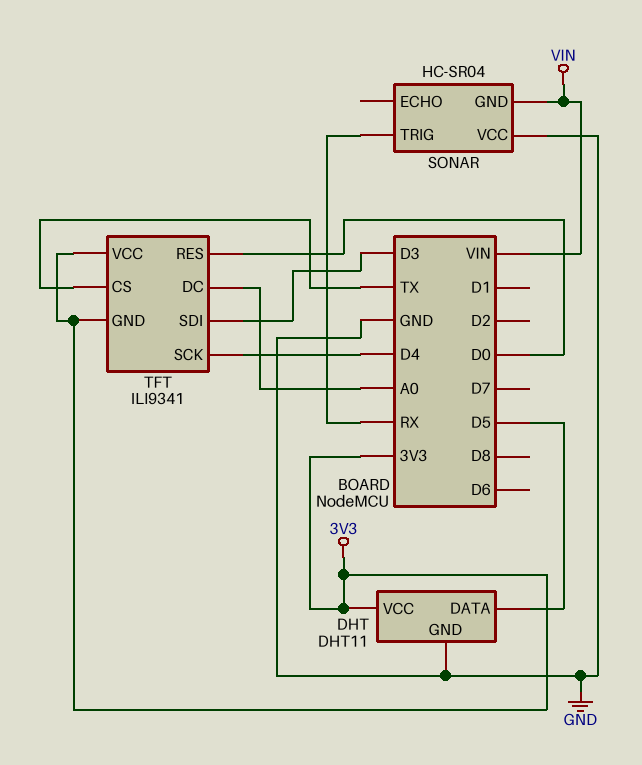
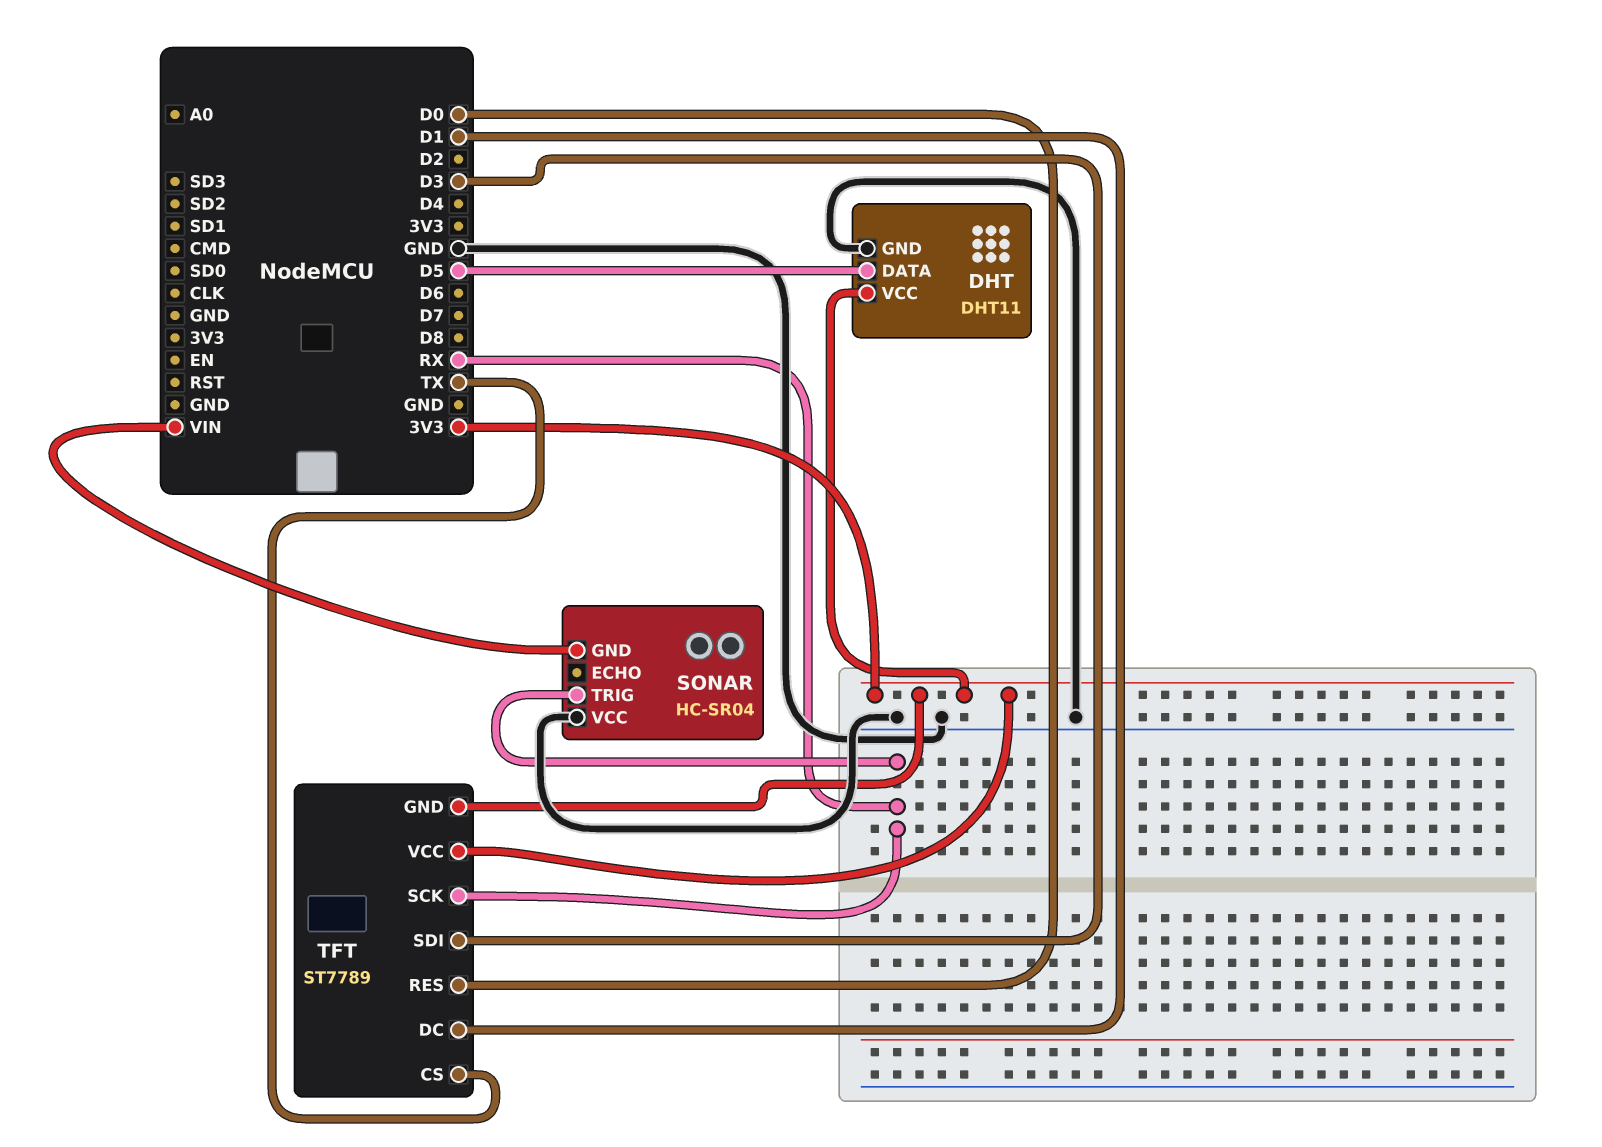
TFT: ILI9341 -> ST7789
TFT pin DC: A0 -> D1
TFT pin SCK: D4 -> RX

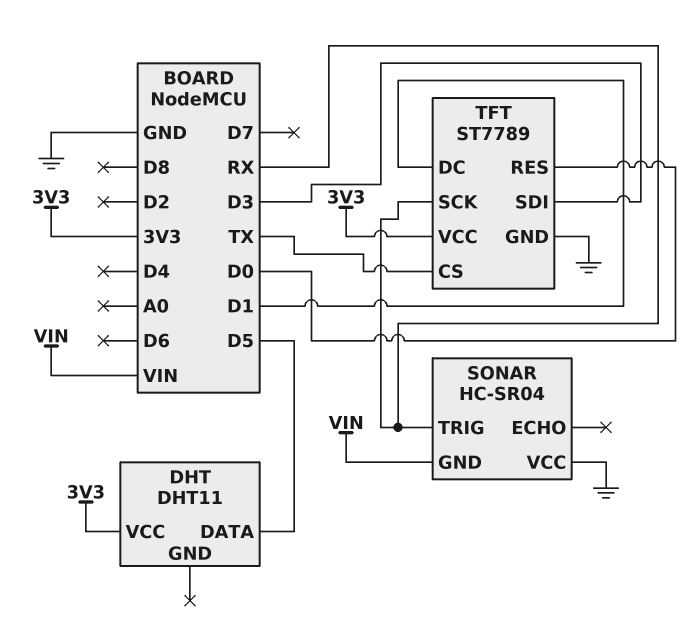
DHT pin GND: GND -> none
TFT pin GND: 3V3 -> GND

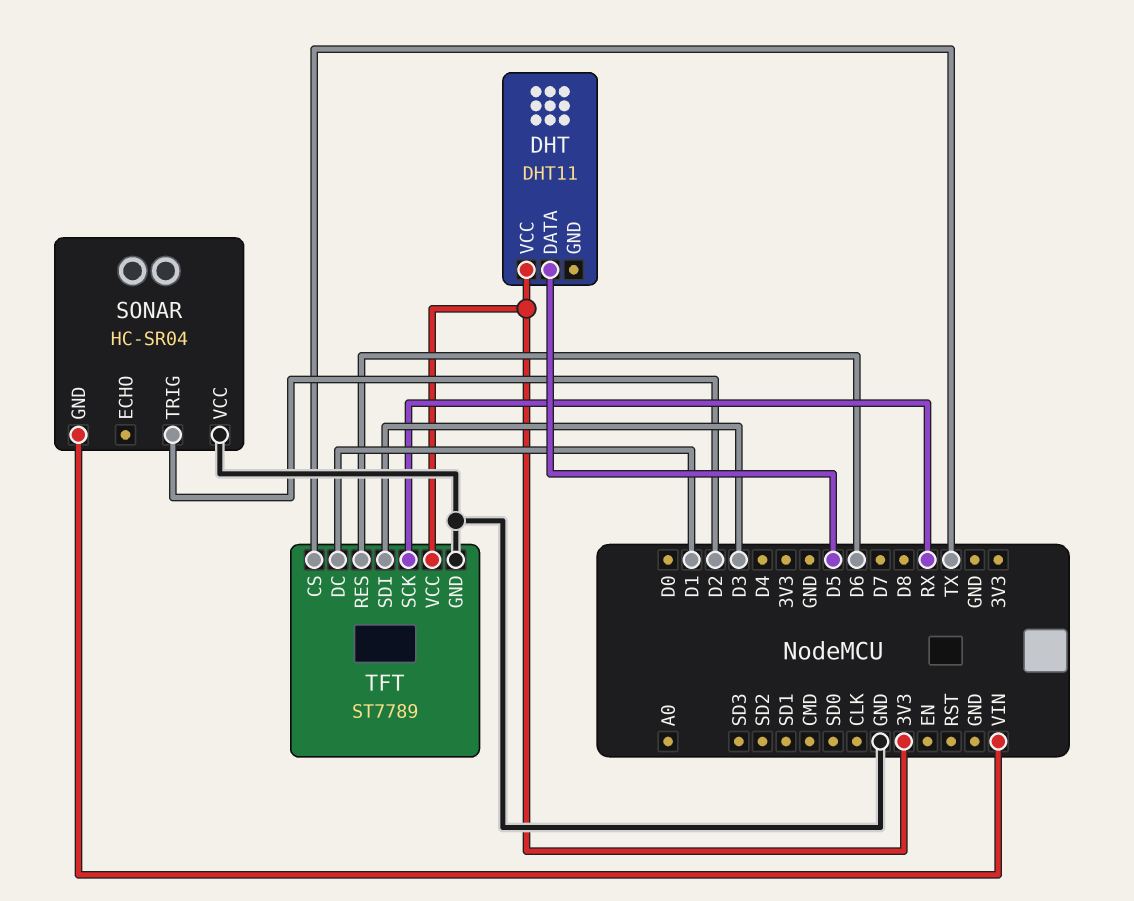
SONAR pin TRIG: RX -> D2
TFT pin RES: D0 -> D6

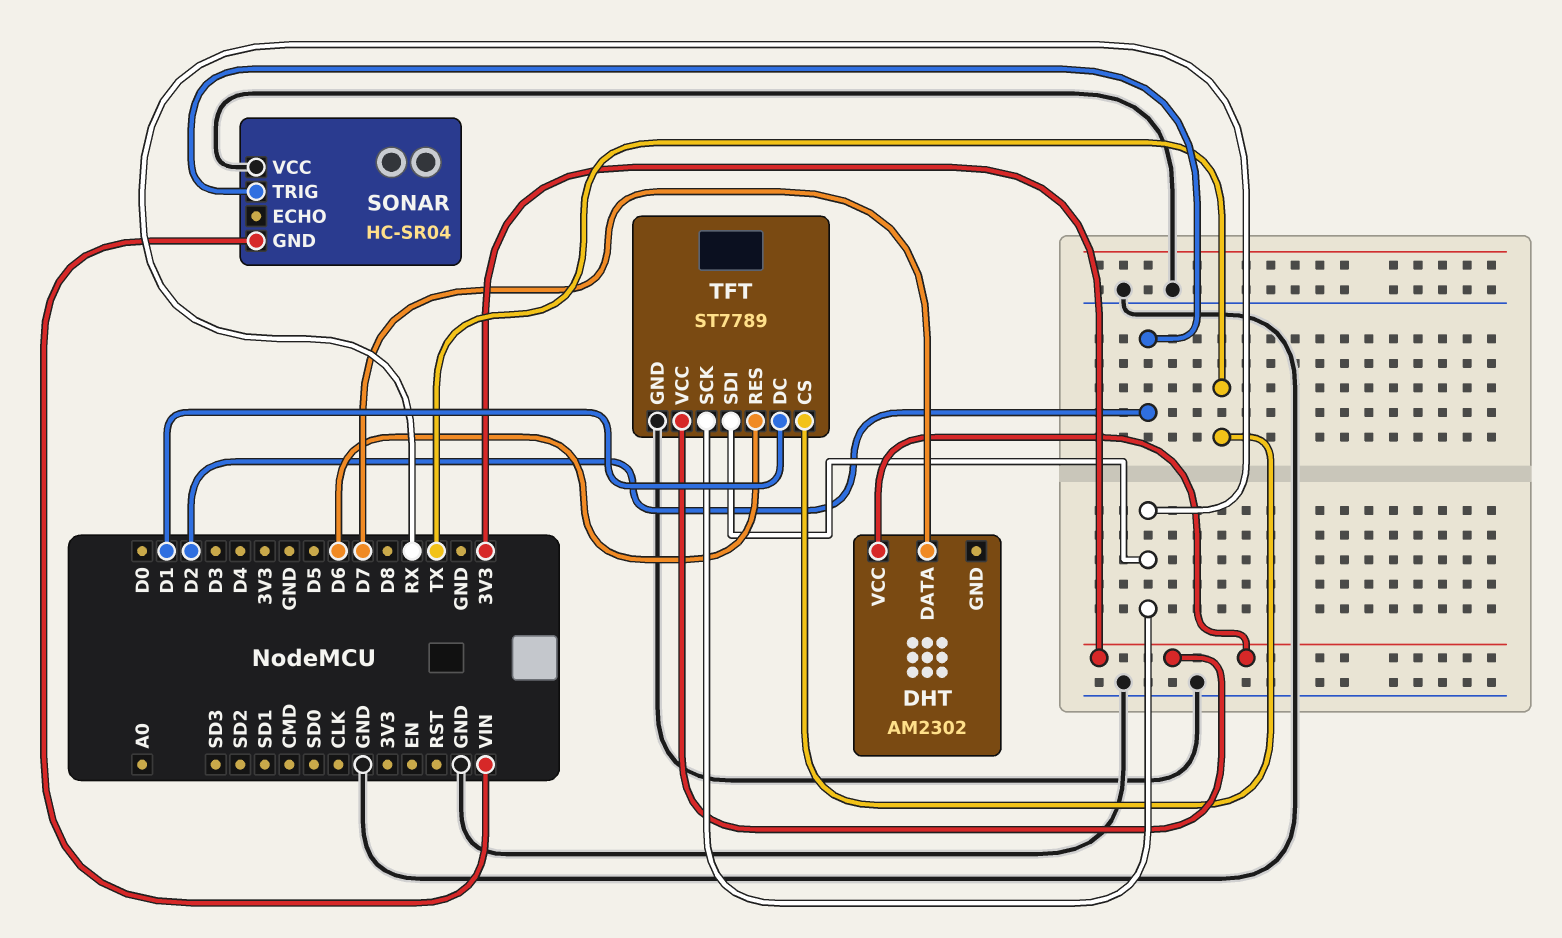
DHT: DHT11 -> AM2302
DHT pin DATA: D5 -> D7
TFT pin SDI: D3 -> RX

